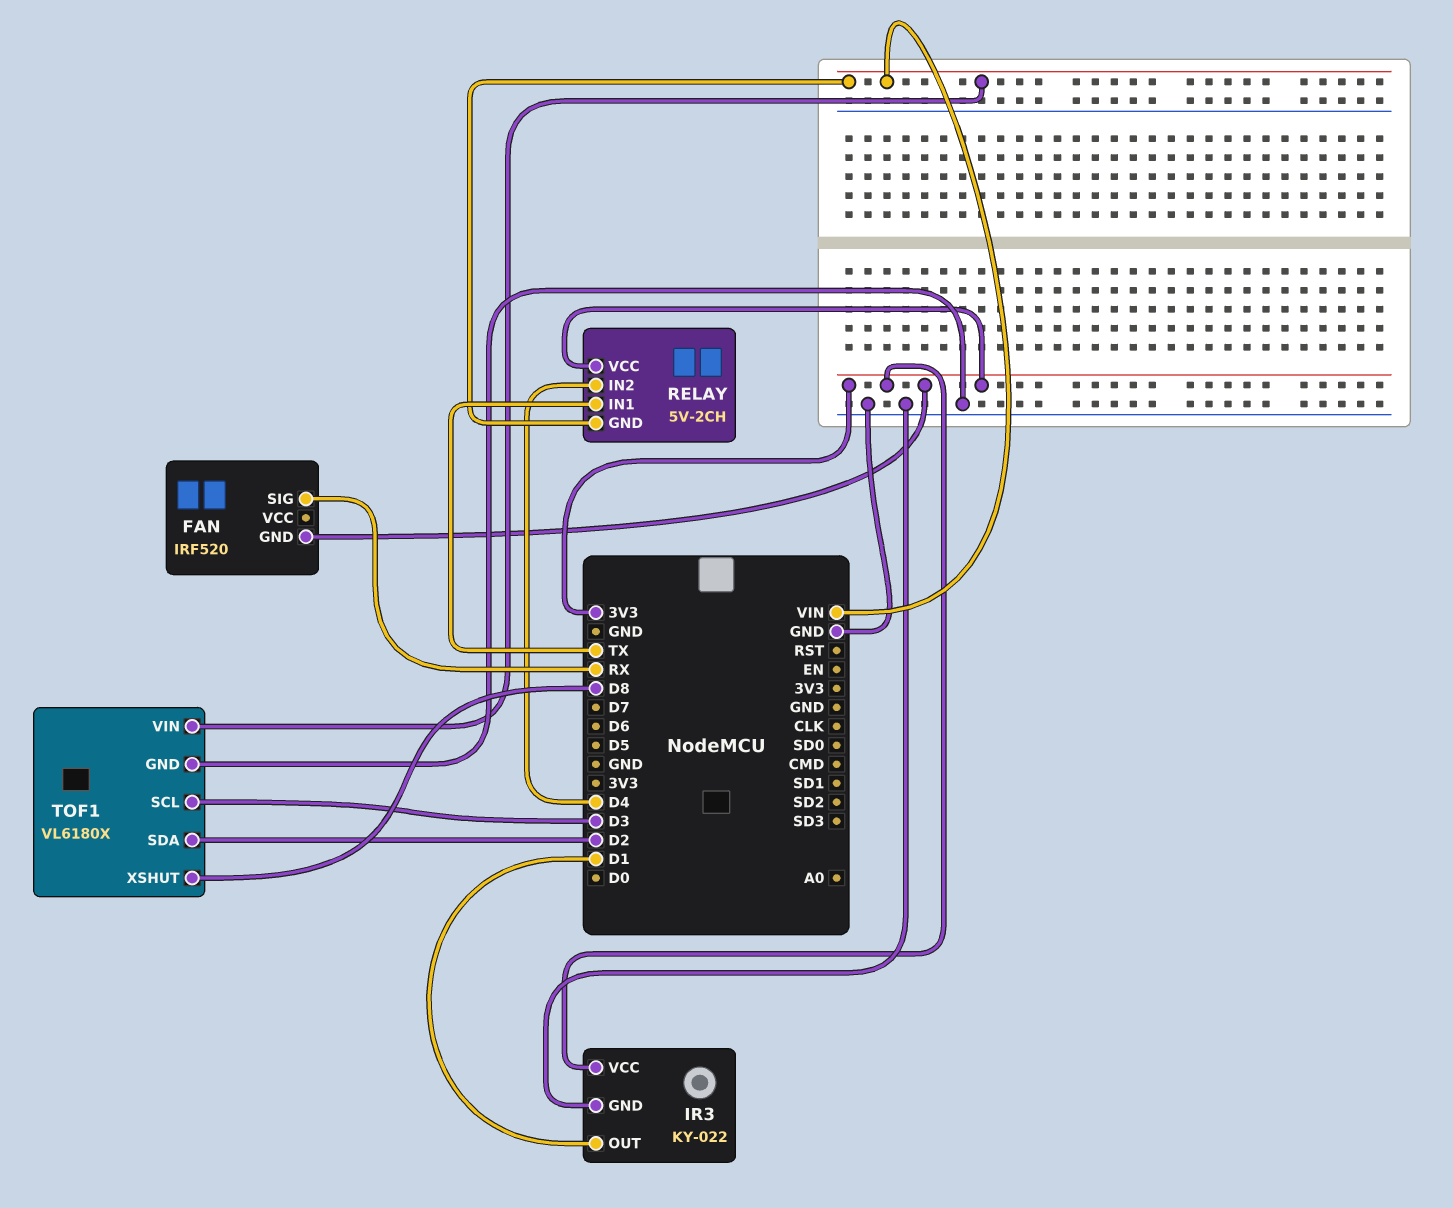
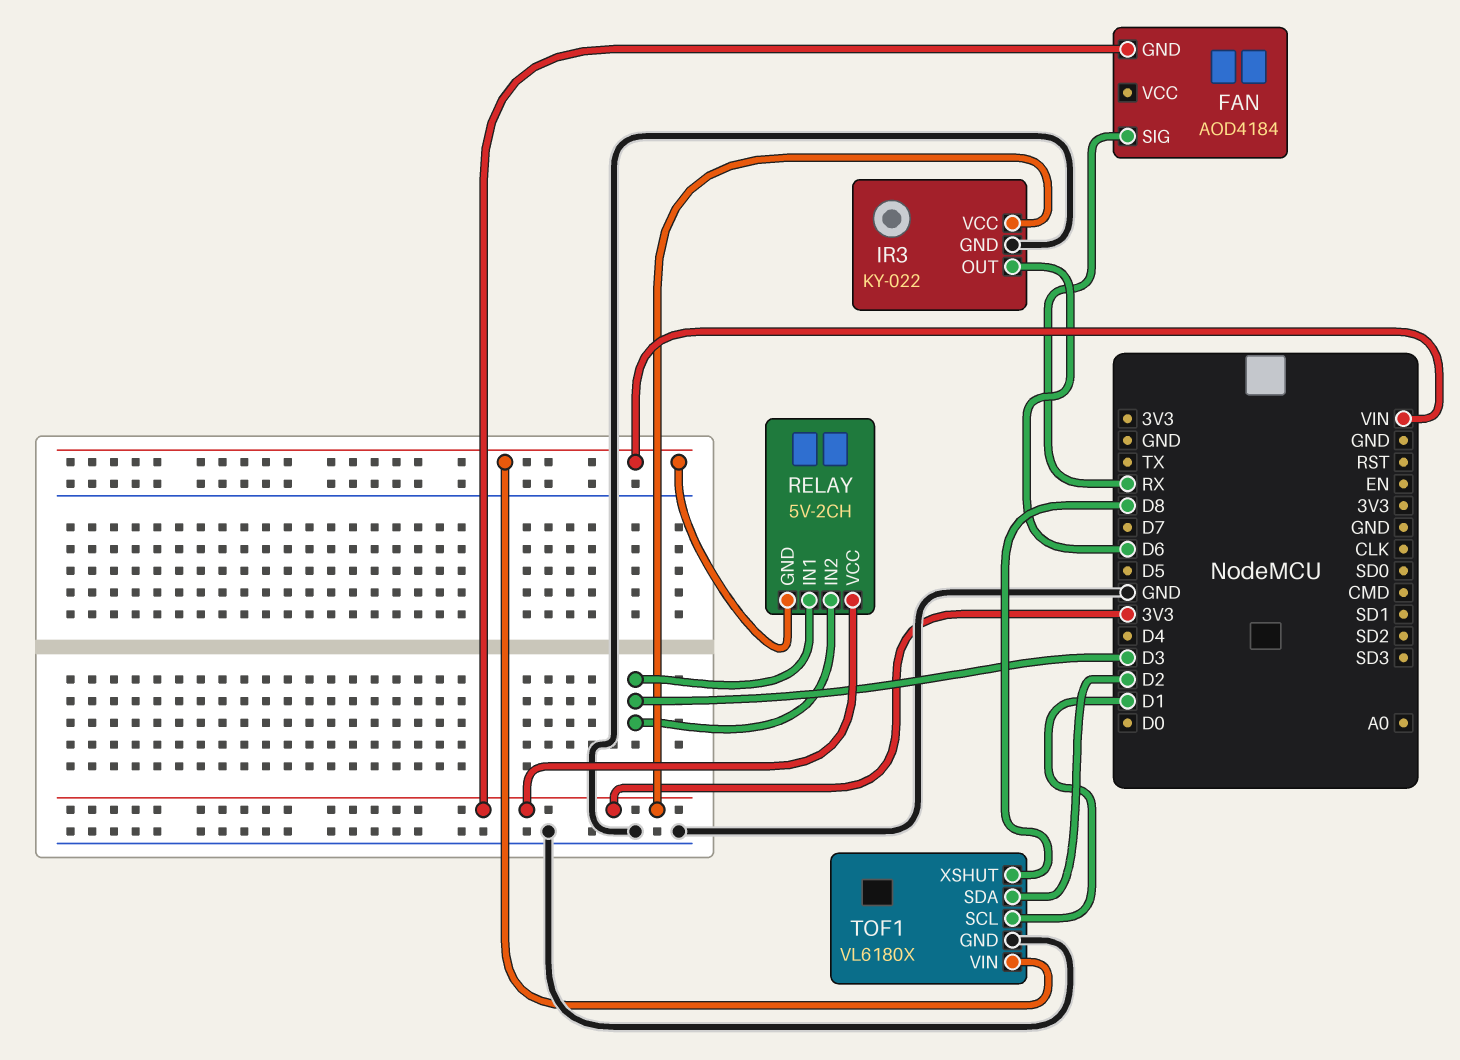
FAN: IRF520 -> AOD4184
IR3 pin OUT: D1 -> D6
RELAY pin IN1: TX -> D3
RELAY pin IN2: D4 -> D3
TOF1 pin SCL: D3 -> D1

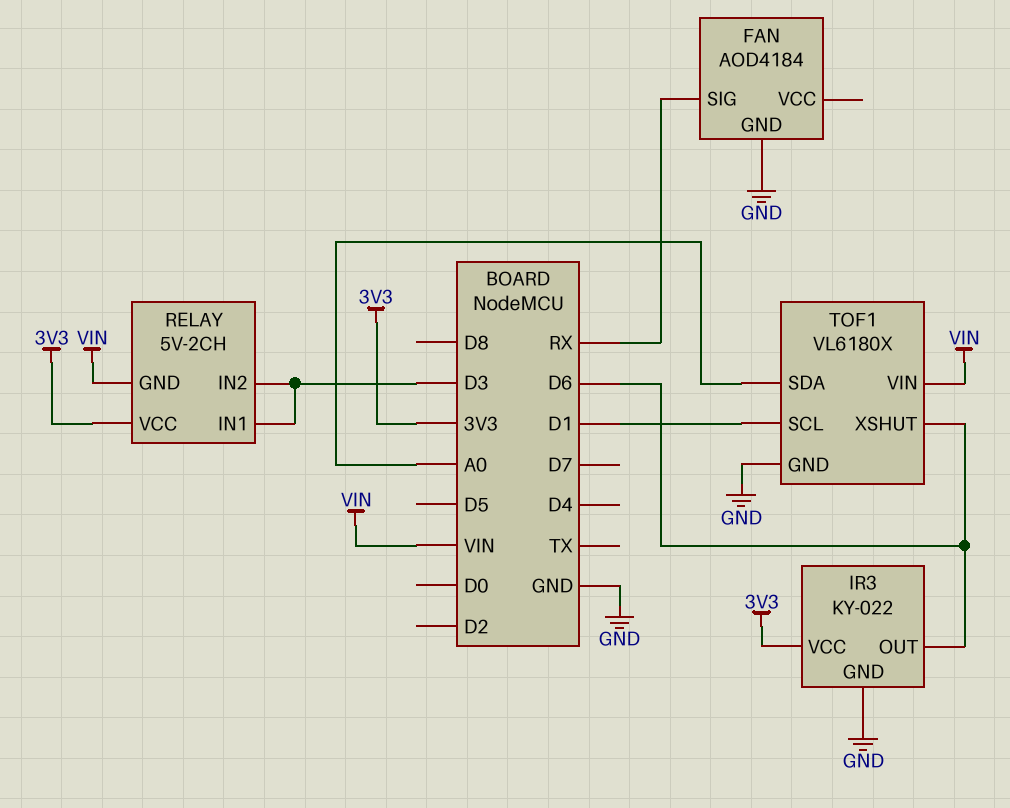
FAN pin GND: 3V3 -> GND
TOF1 pin SDA: D2 -> A0
TOF1 pin XSHUT: D8 -> D6

